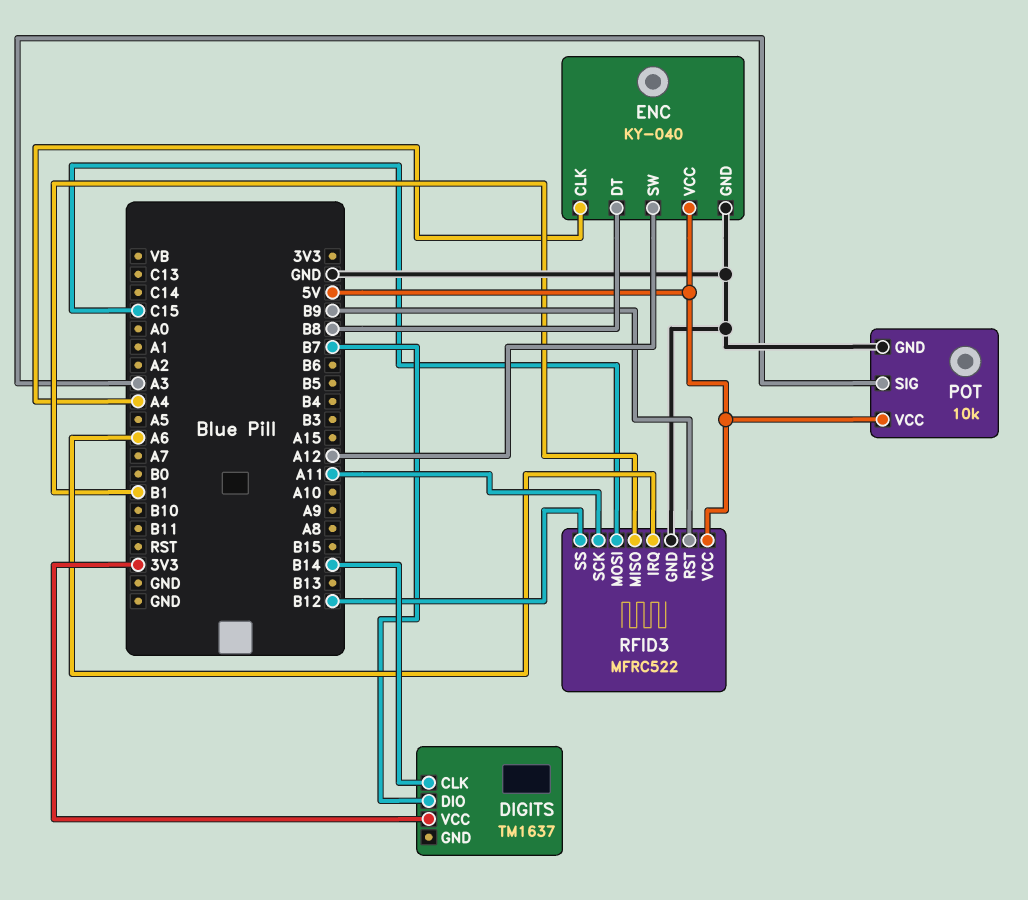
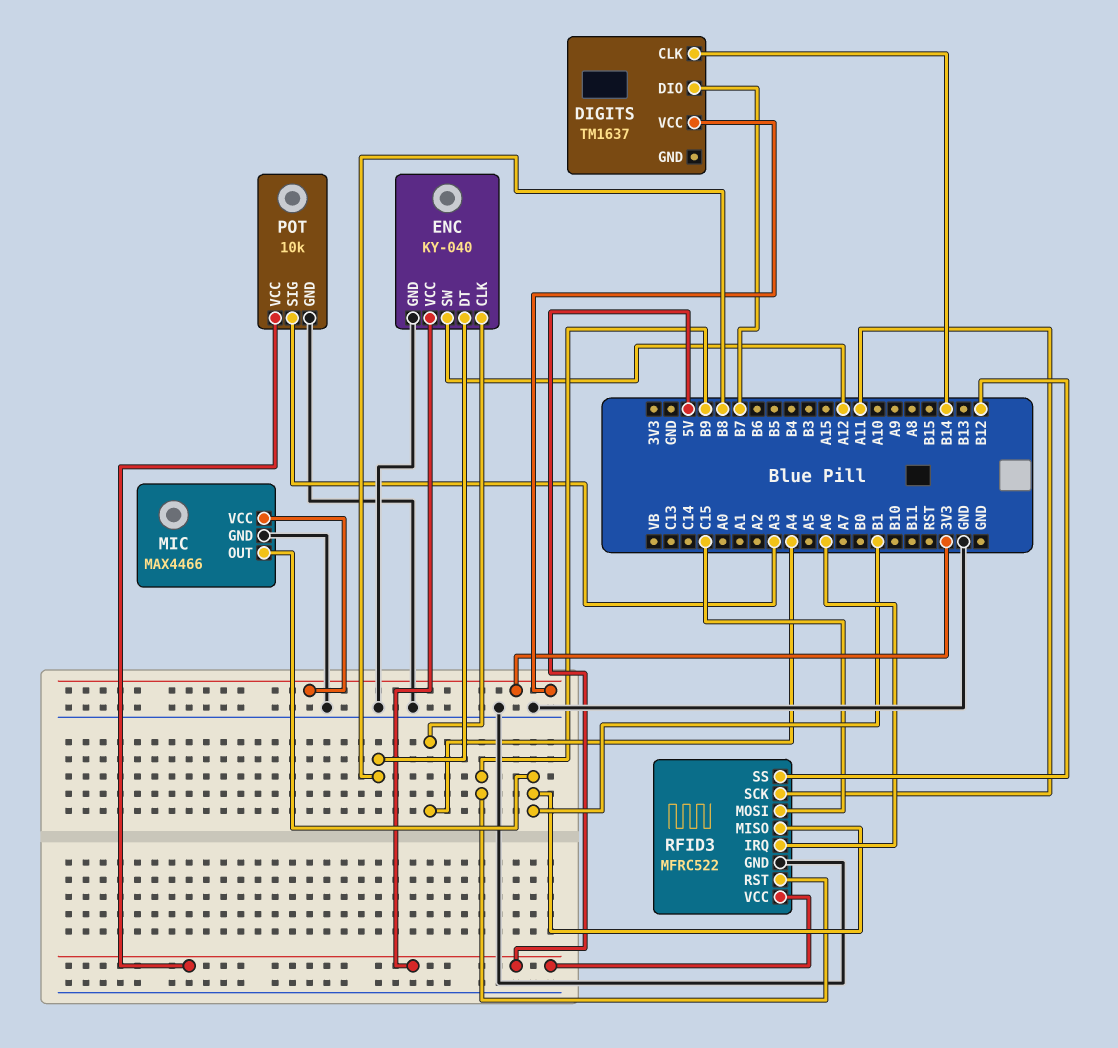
MIC: none -> MAX4466
MIC pin GND: none -> GND
MIC pin OUT: none -> B1
MIC pin VCC: none -> 3V3

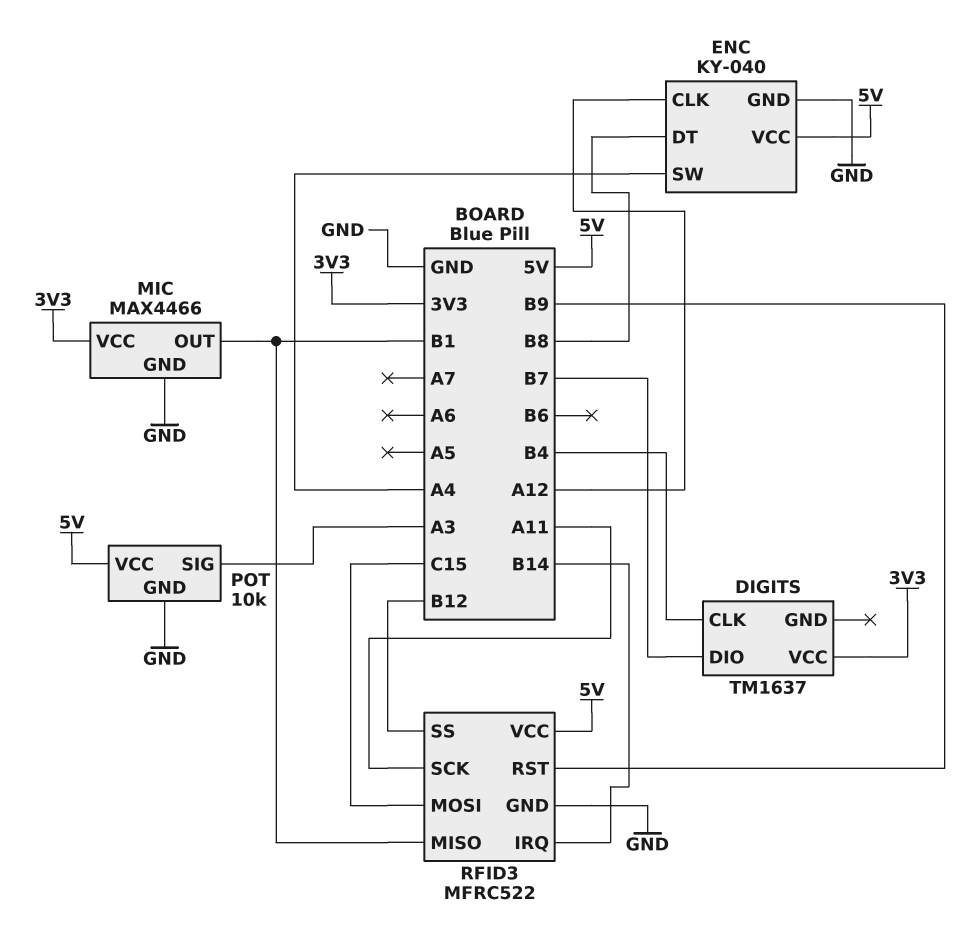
DIGITS pin CLK: B14 -> B4
ENC pin CLK: A4 -> A12
ENC pin SW: A12 -> A4
RFID3 pin IRQ: A6 -> B14

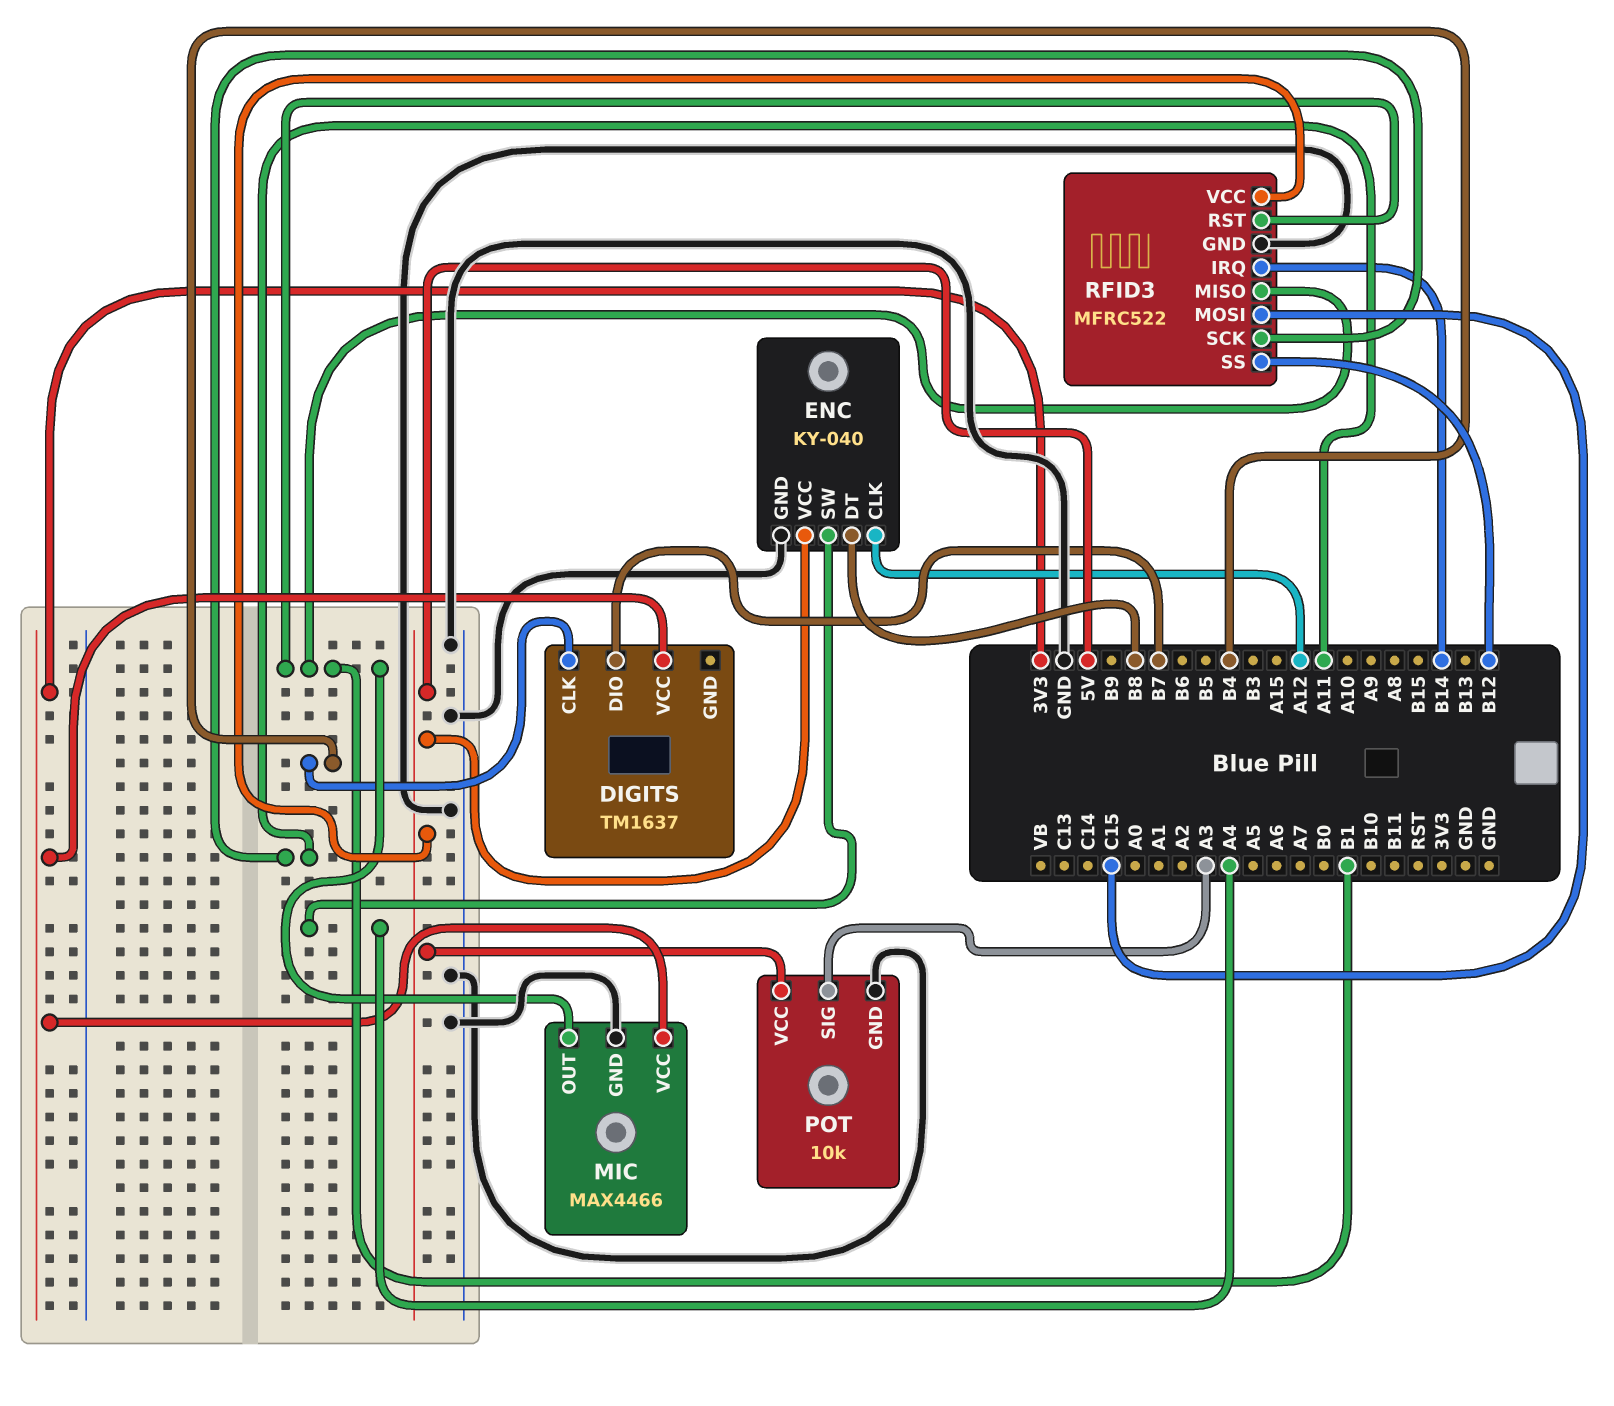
RFID3 pin RST: B9 -> B1

